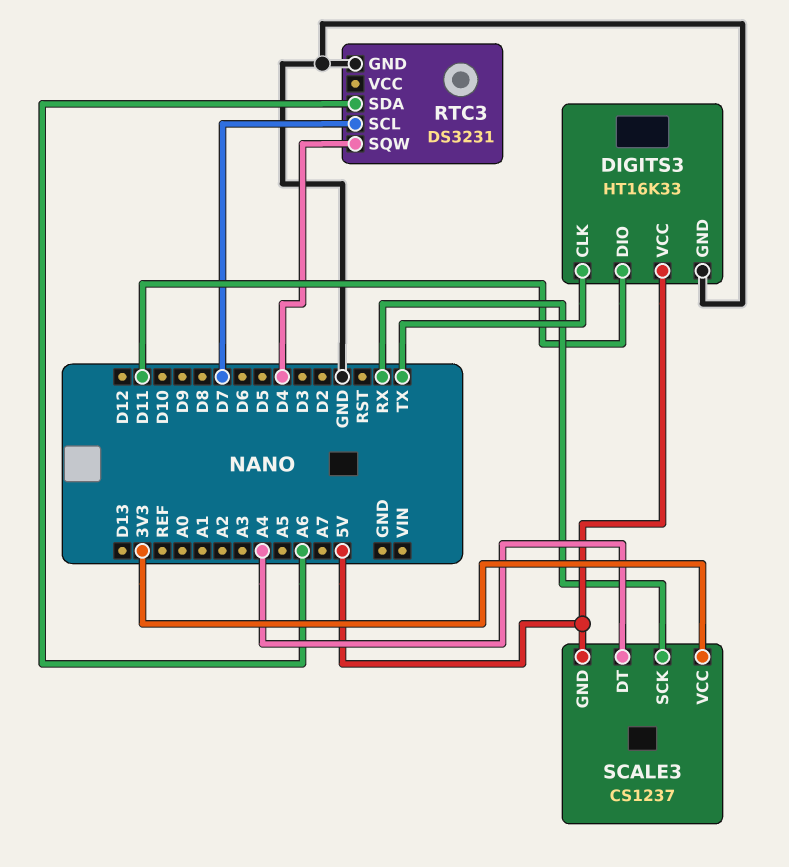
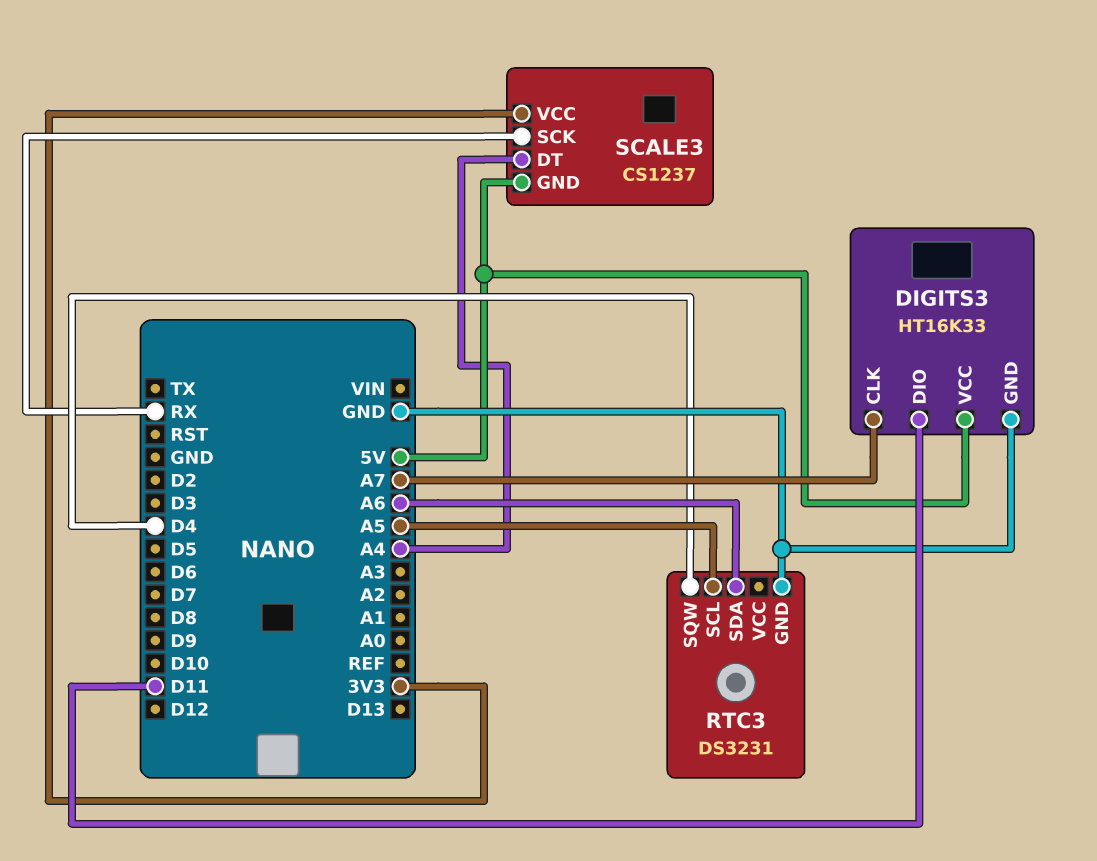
DIGITS3 pin CLK: TX -> A7
RTC3 pin SCL: D7 -> A5

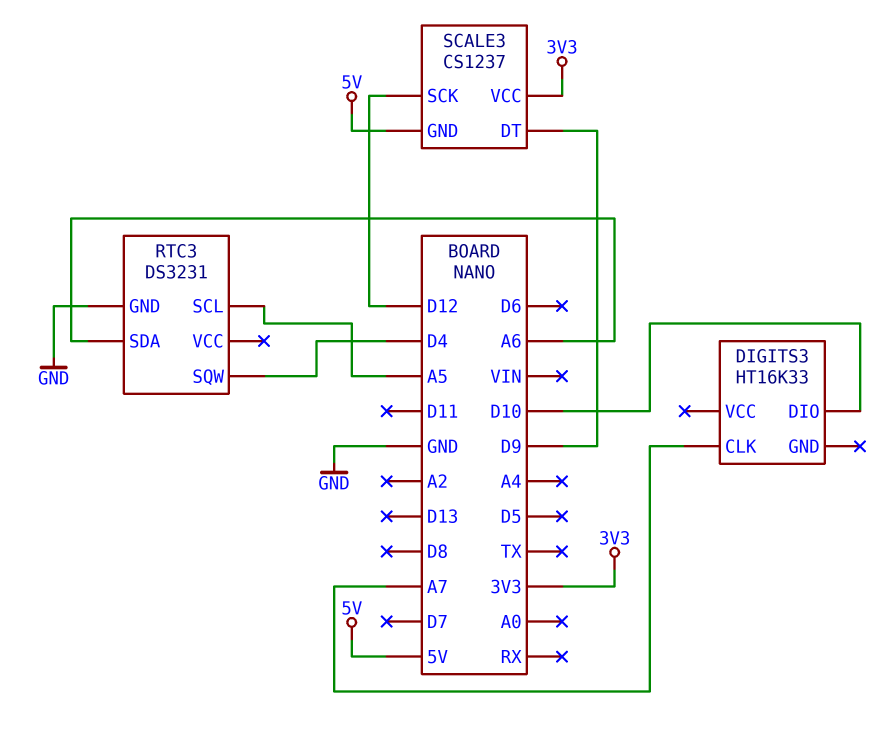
DIGITS3 pin DIO: D11 -> D10
DIGITS3 pin GND: GND -> none
DIGITS3 pin VCC: 5V -> none
SCALE3 pin DT: A4 -> D9
SCALE3 pin SCK: RX -> D12

